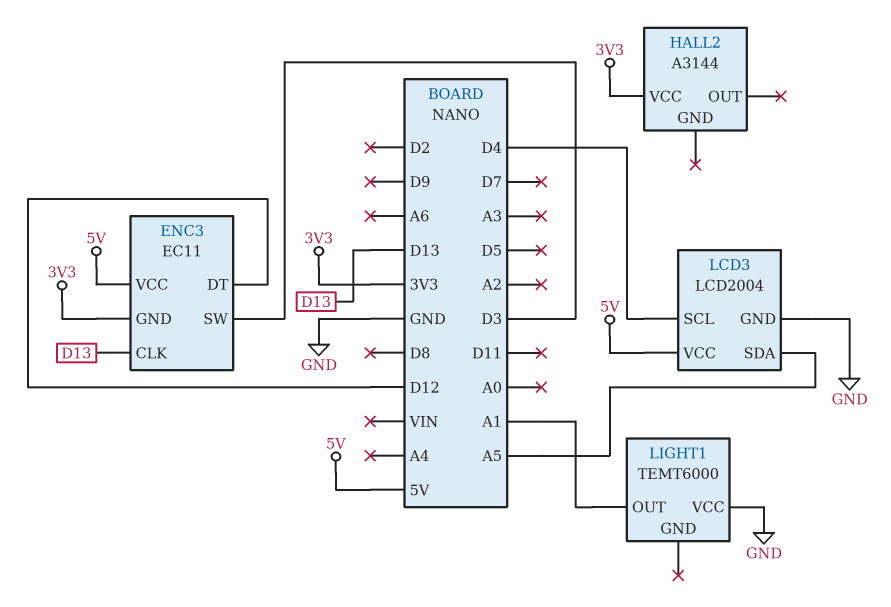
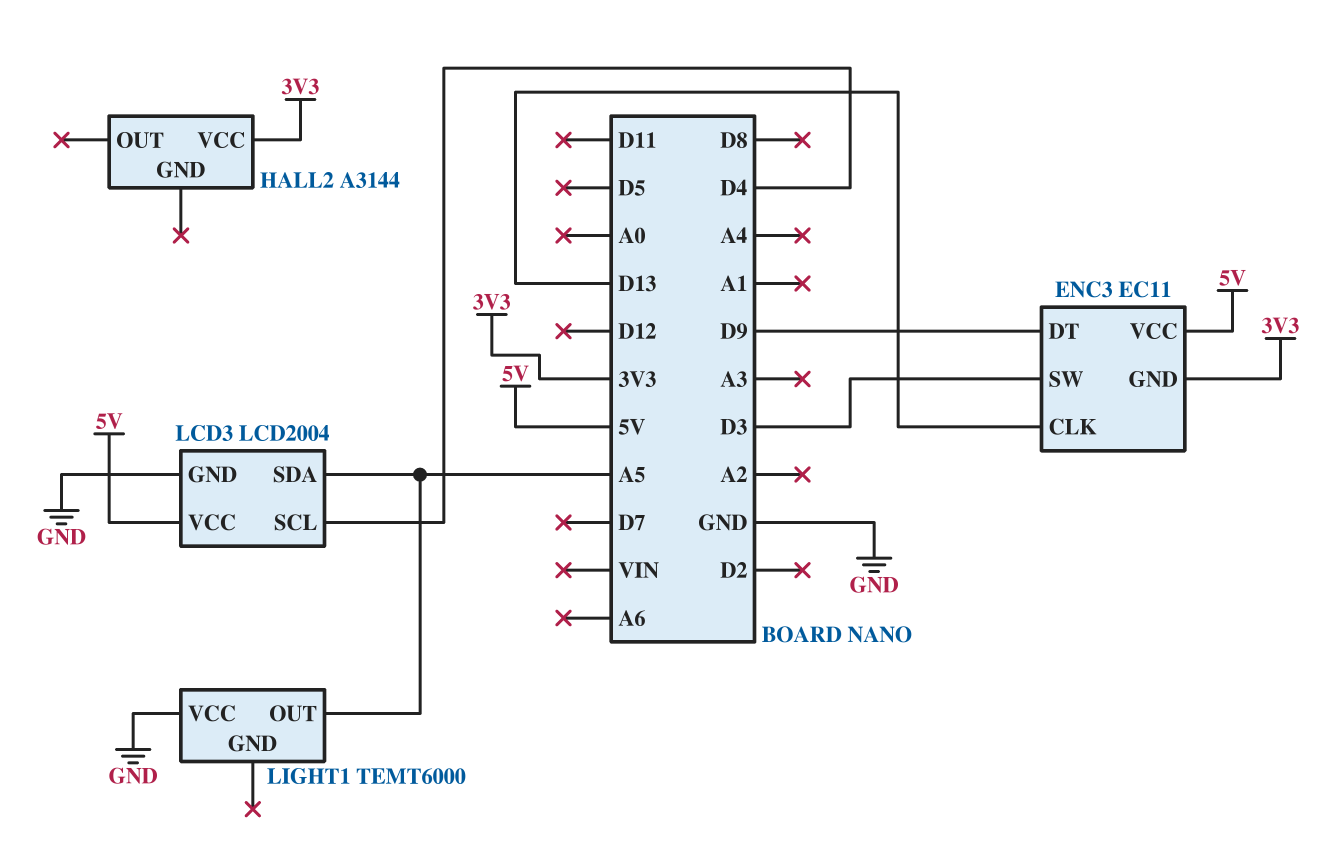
ENC3 pin DT: D12 -> D9
LIGHT1 pin OUT: A1 -> A5

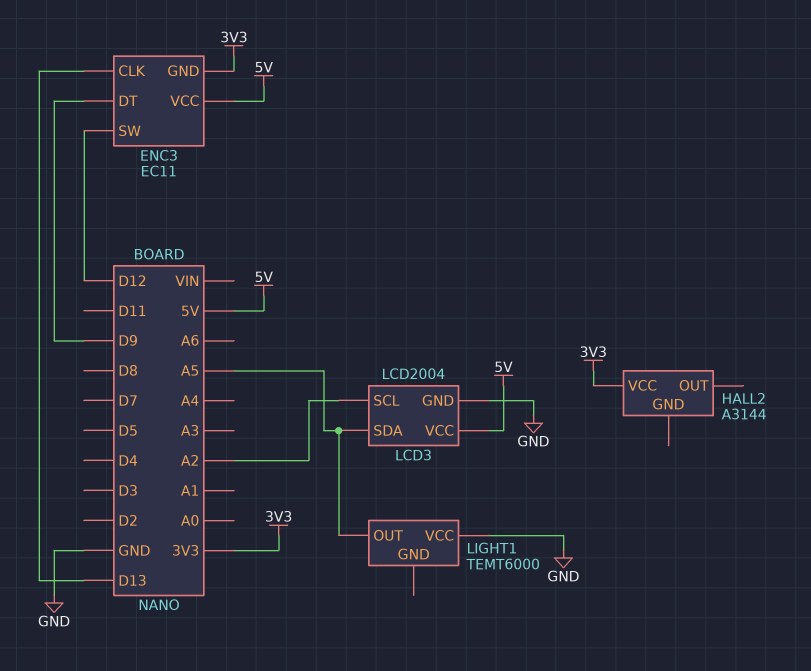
ENC3 pin SW: D3 -> D12
LCD3 pin SCL: D4 -> A2

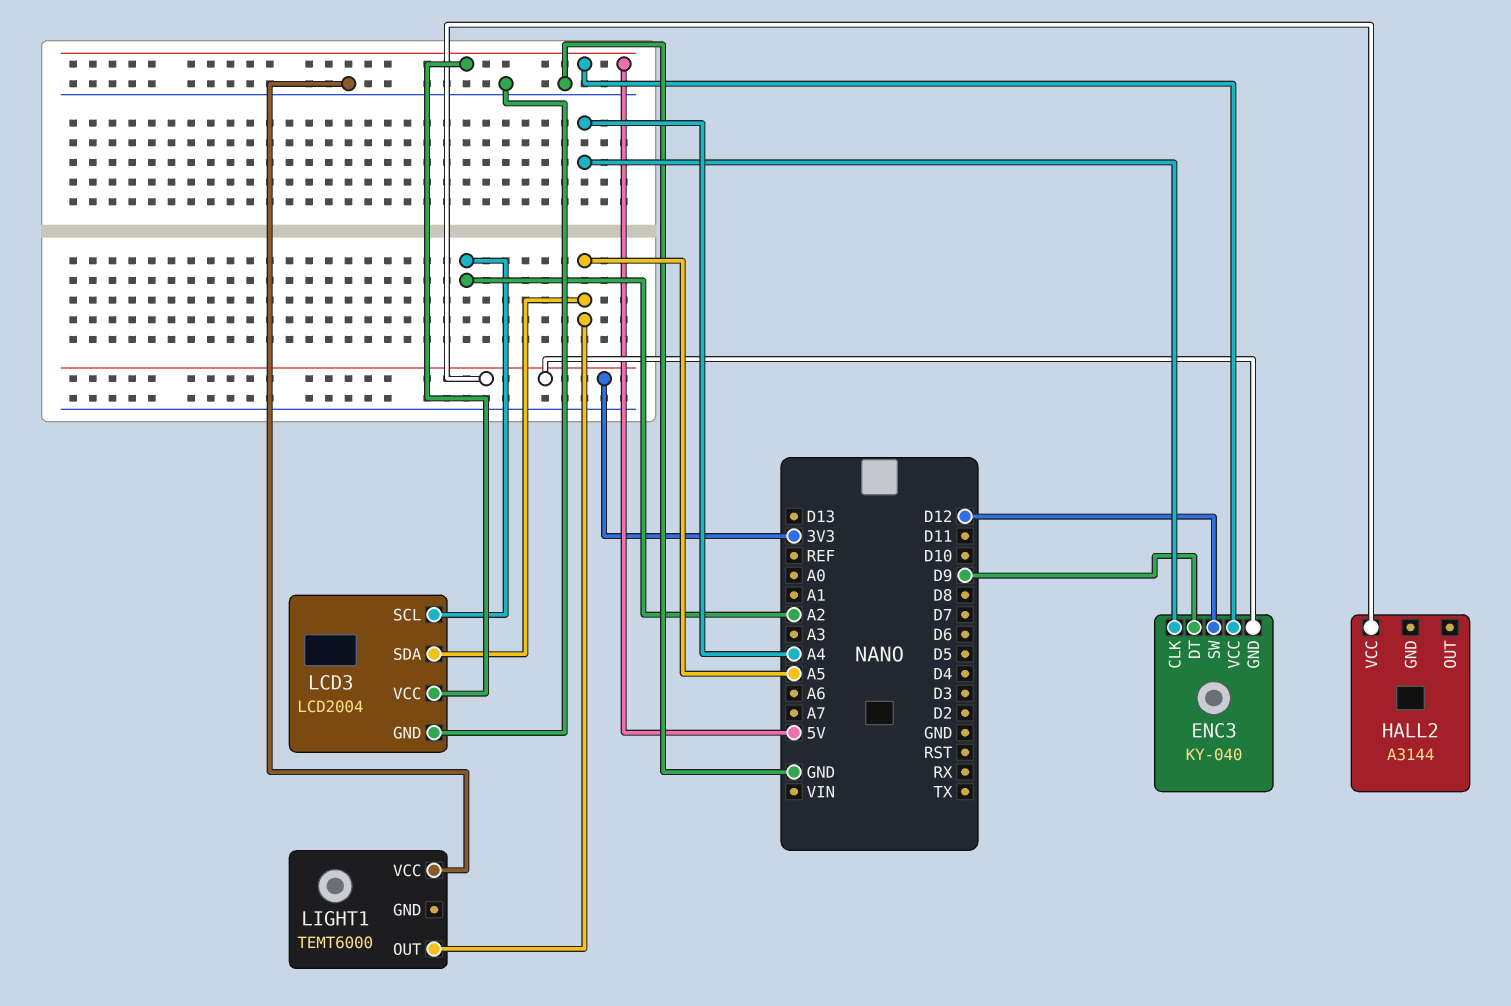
ENC3: EC11 -> KY-040
ENC3 pin CLK: D13 -> A4

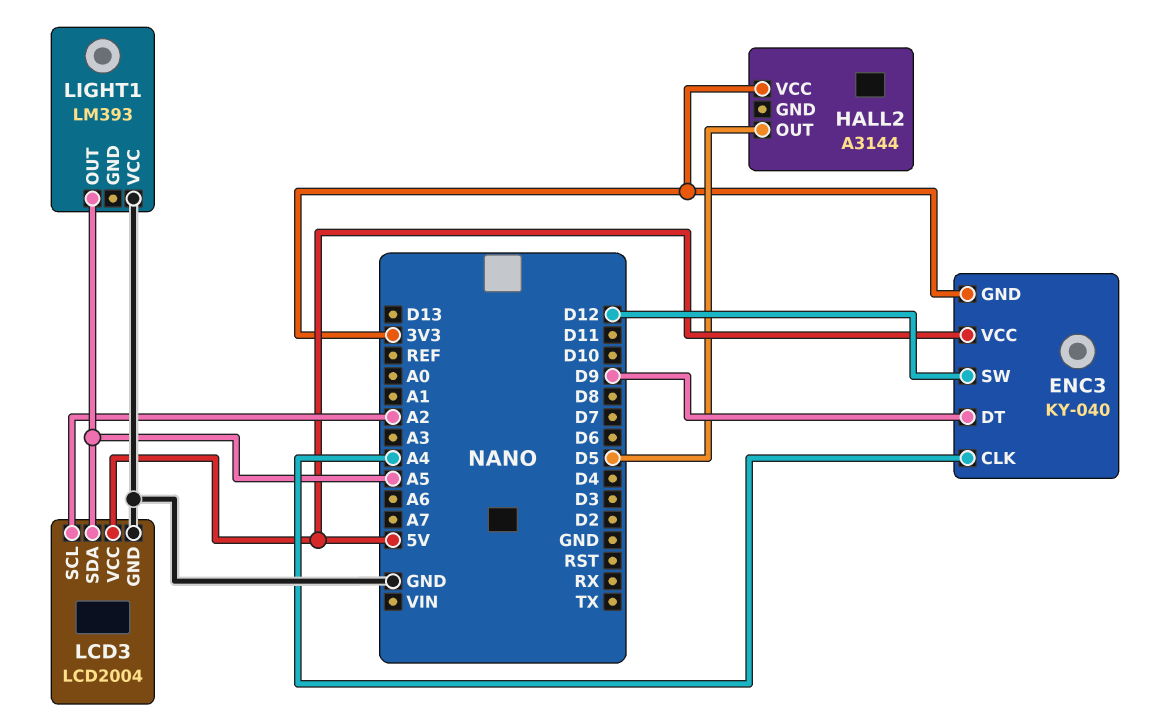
HALL2 pin OUT: none -> D5
LIGHT1: TEMT6000 -> LM393

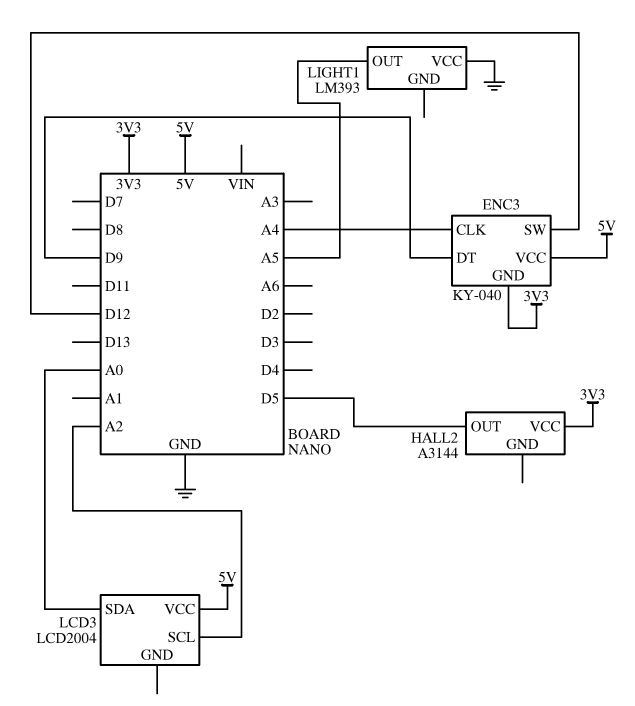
LCD3 pin GND: GND -> none
LCD3 pin SDA: A5 -> A0

